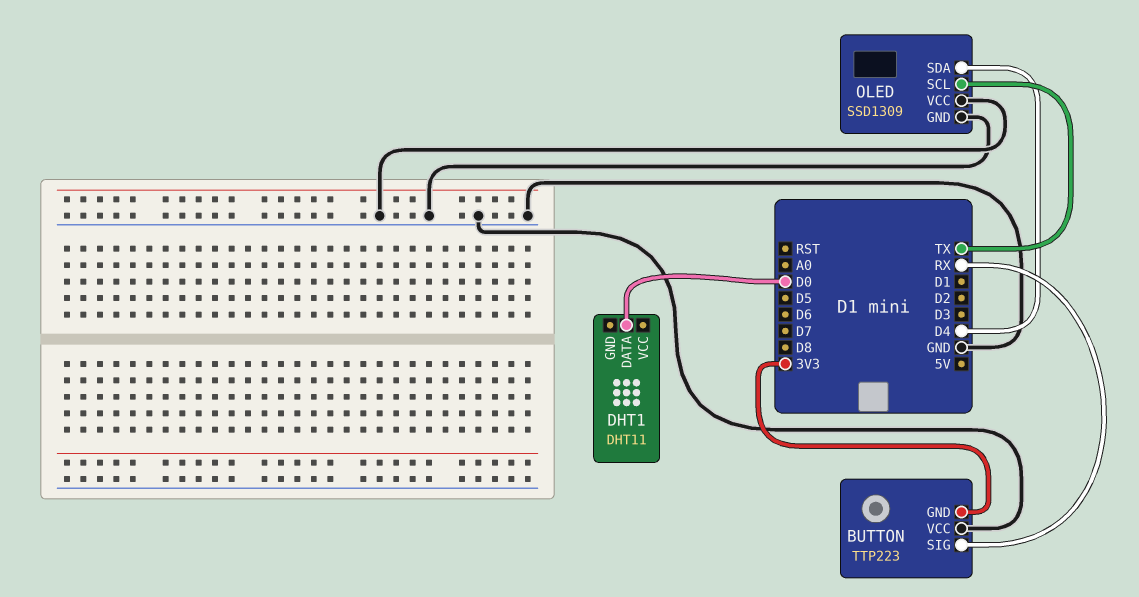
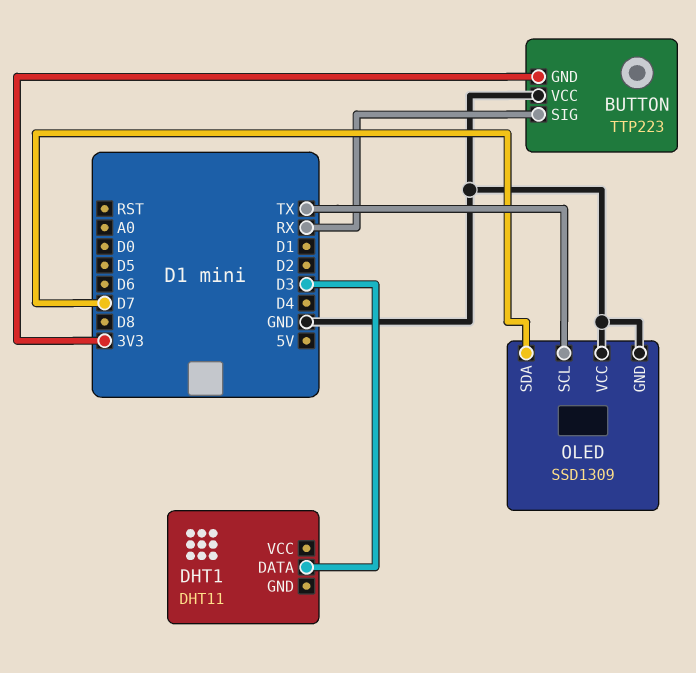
DHT1 pin DATA: D0 -> D3
OLED pin SDA: D4 -> D7

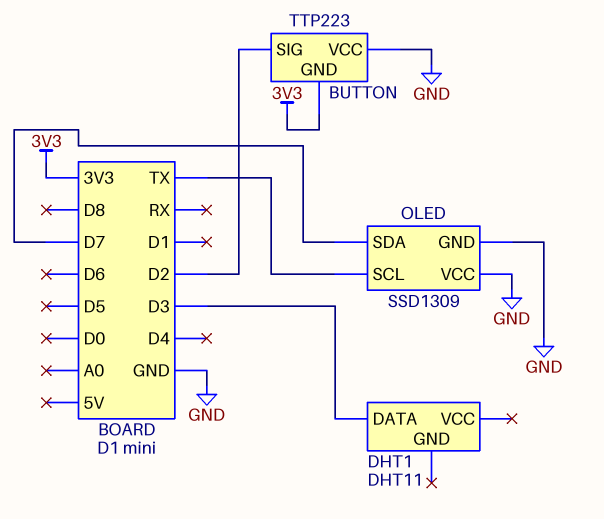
BUTTON pin SIG: RX -> D2

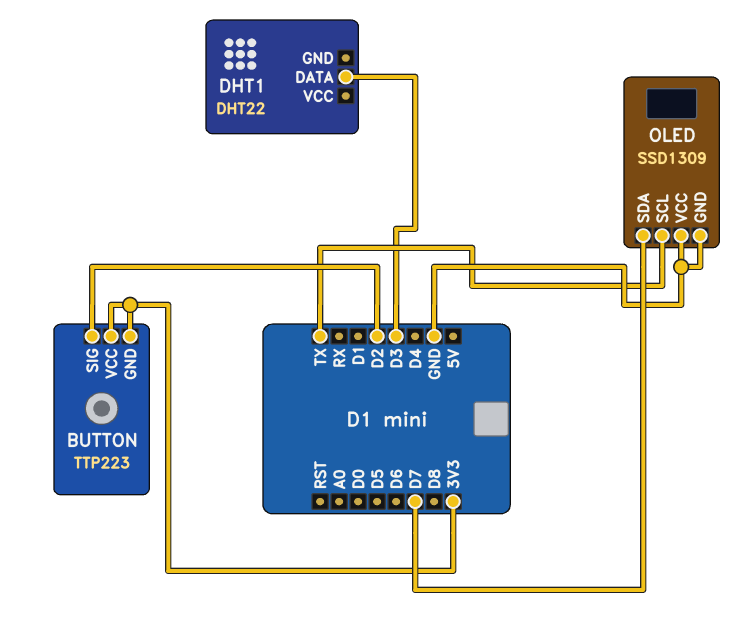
BUTTON pin VCC: GND -> 3V3
DHT1: DHT11 -> DHT22

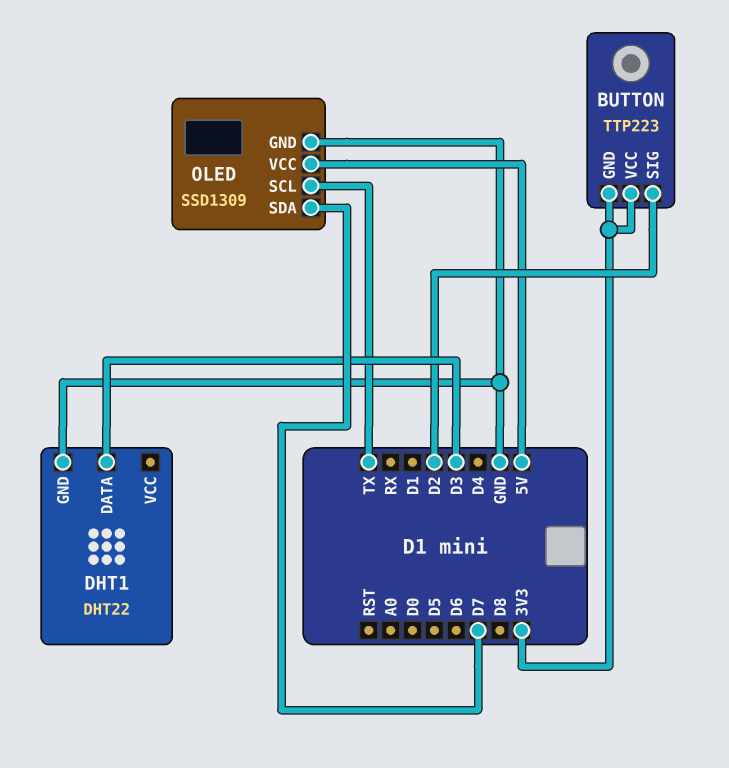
DHT1 pin GND: none -> GND
OLED pin VCC: GND -> 5V

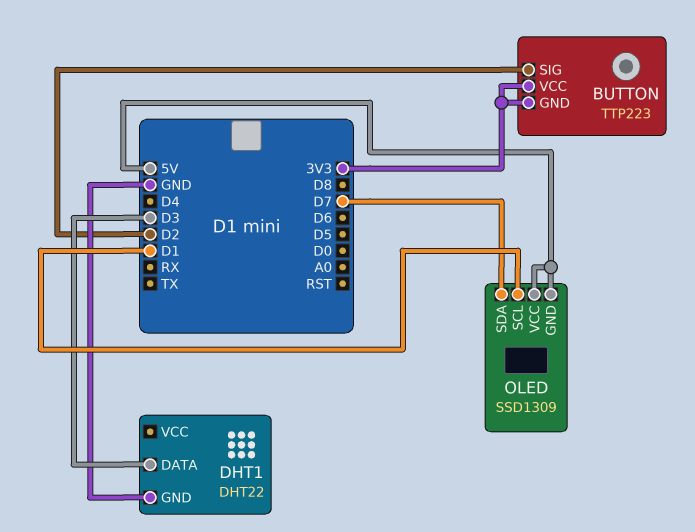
OLED pin GND: GND -> 5V
OLED pin SCL: TX -> D1

